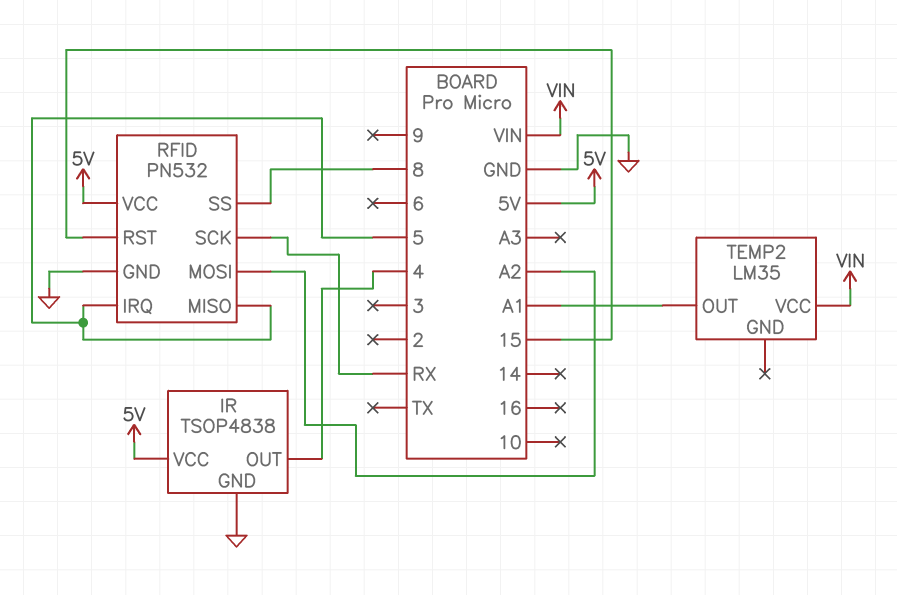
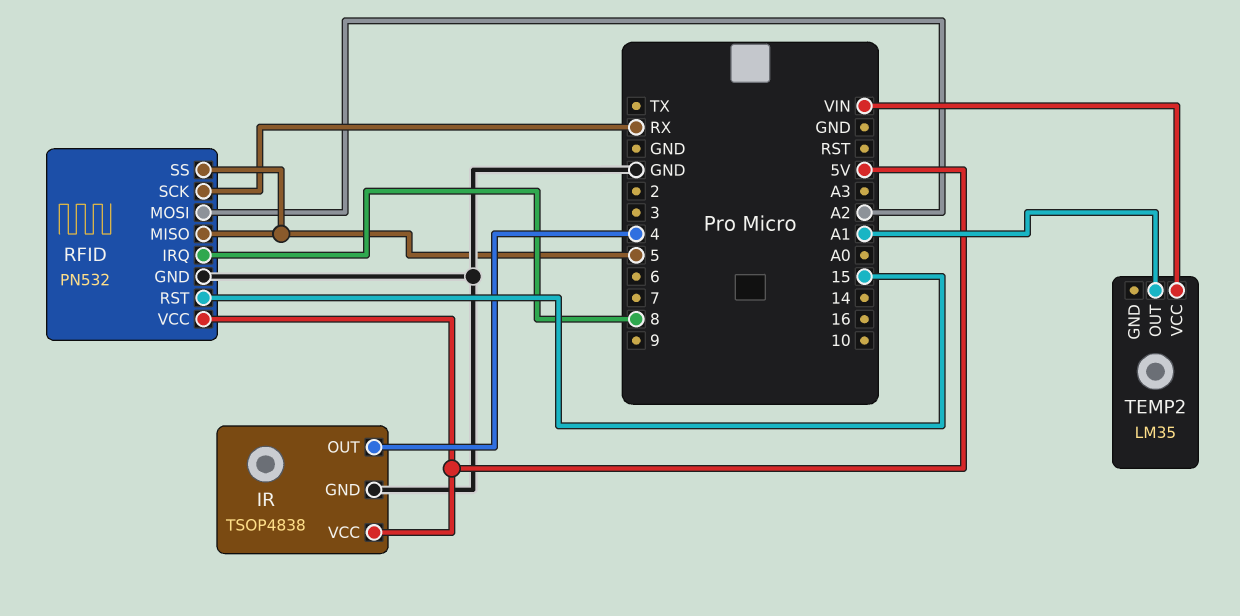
RFID pin IRQ: 5 -> 8
RFID pin SS: 8 -> 5

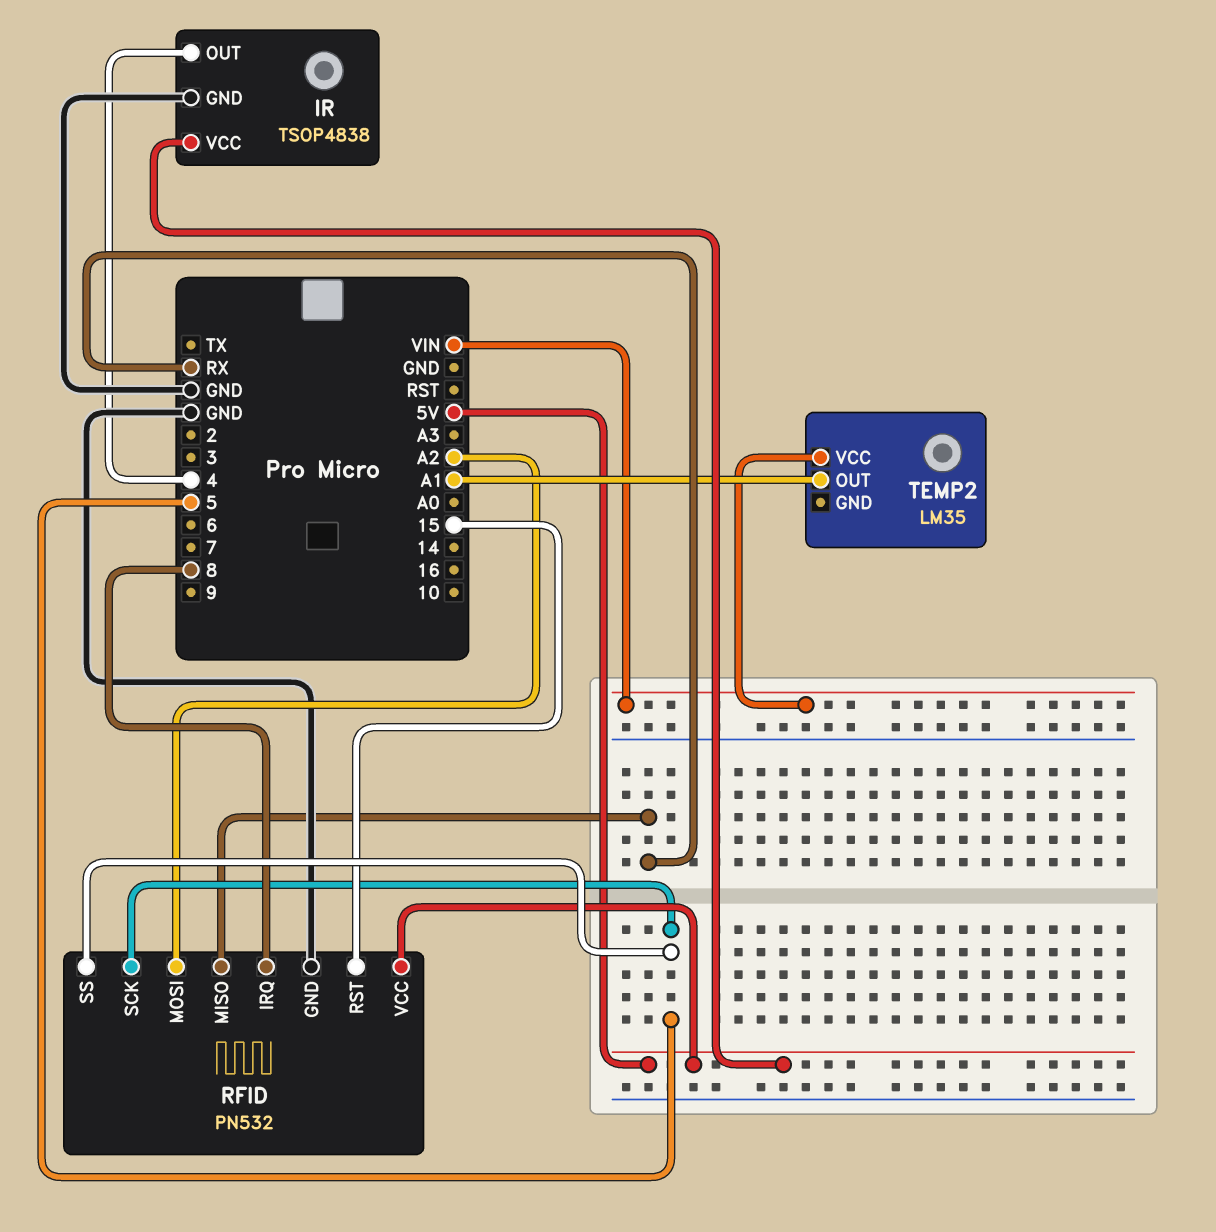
RFID pin MISO: 5 -> RX
RFID pin SCK: RX -> 5

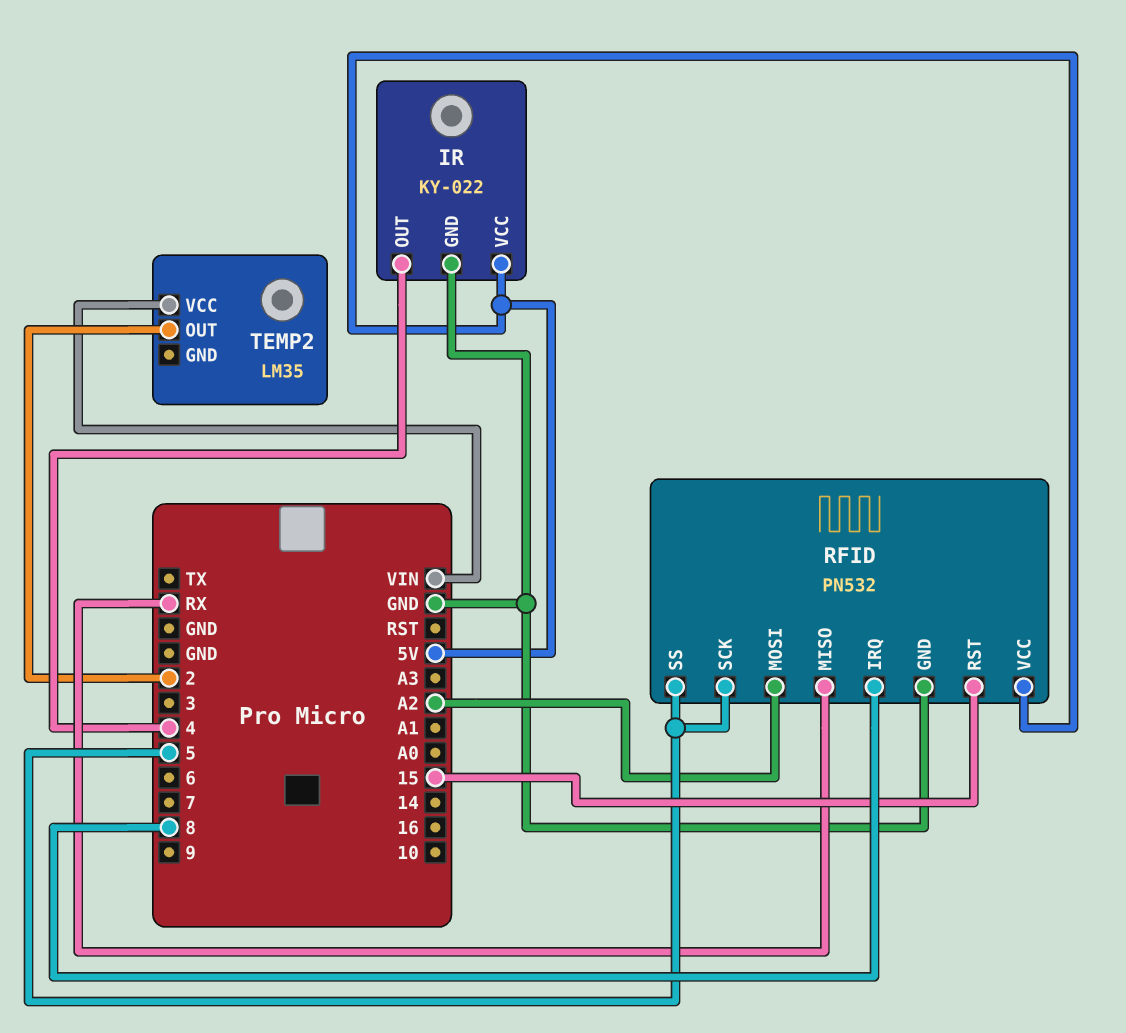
IR: TSOP4838 -> KY-022
TEMP2 pin OUT: A1 -> 2

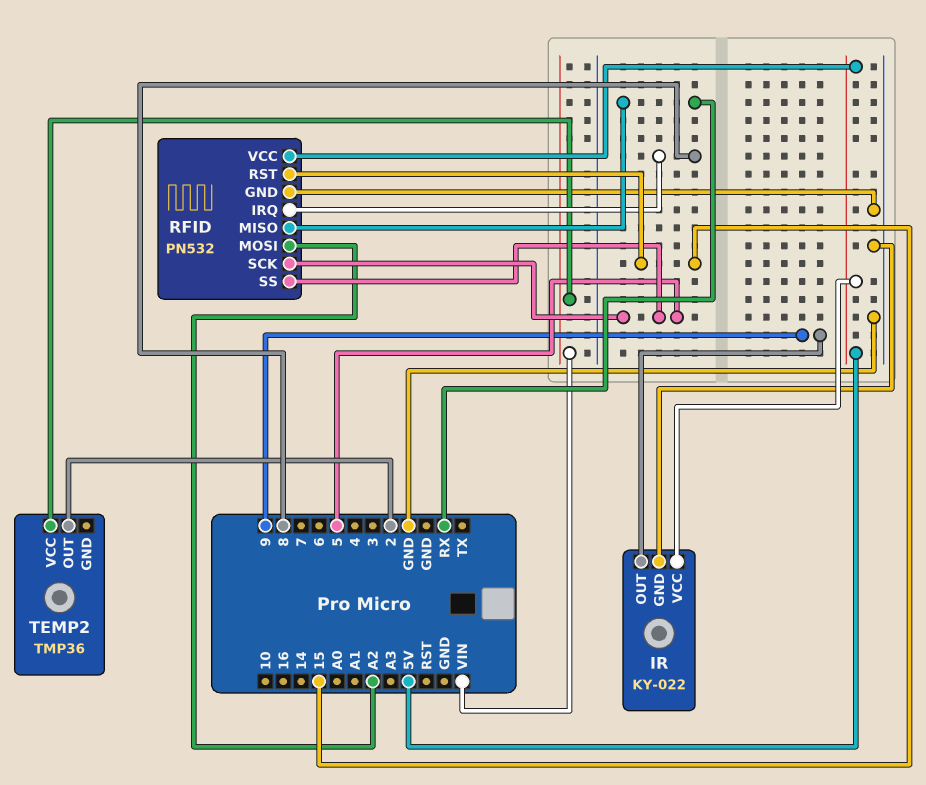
IR pin OUT: 4 -> 9
TEMP2: LM35 -> TMP36

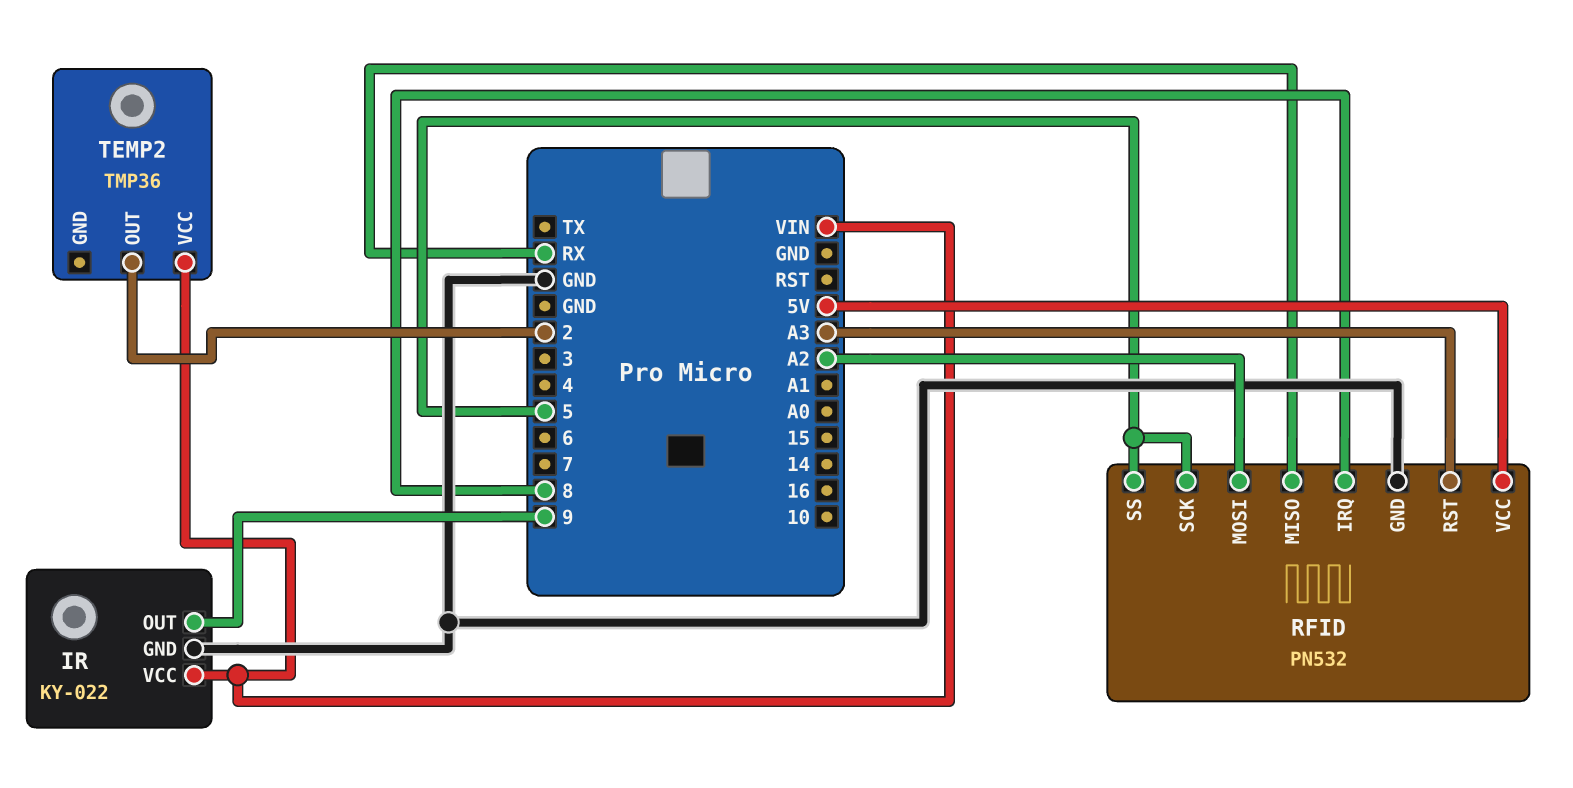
IR pin VCC: 5V -> VIN
RFID pin RST: 15 -> A3

